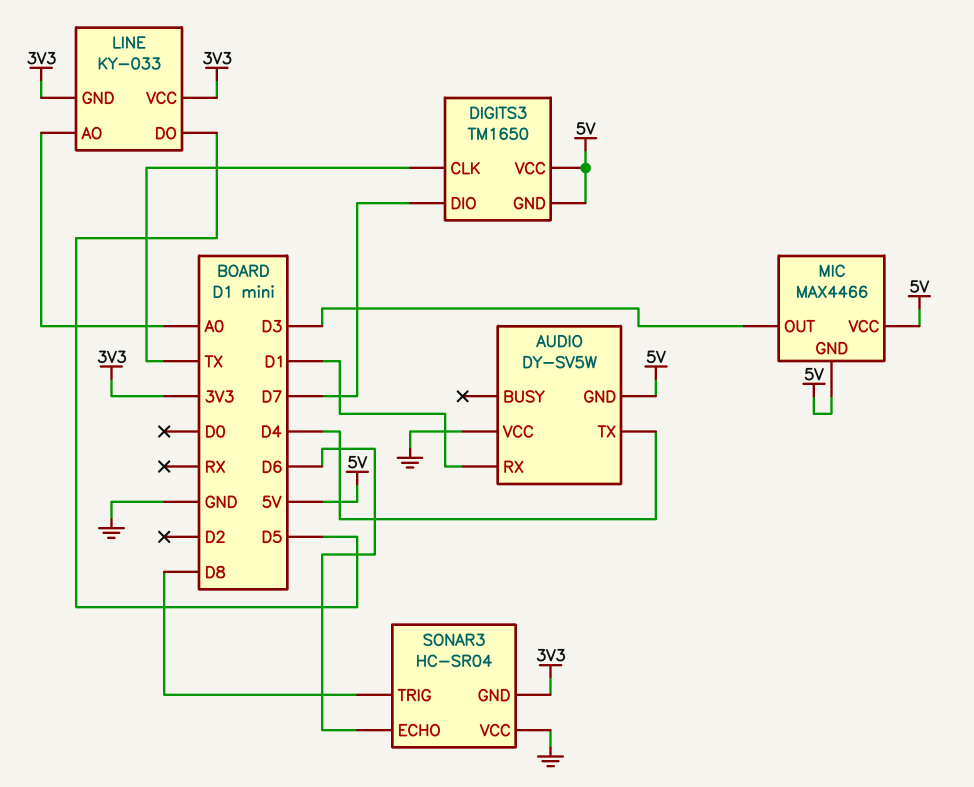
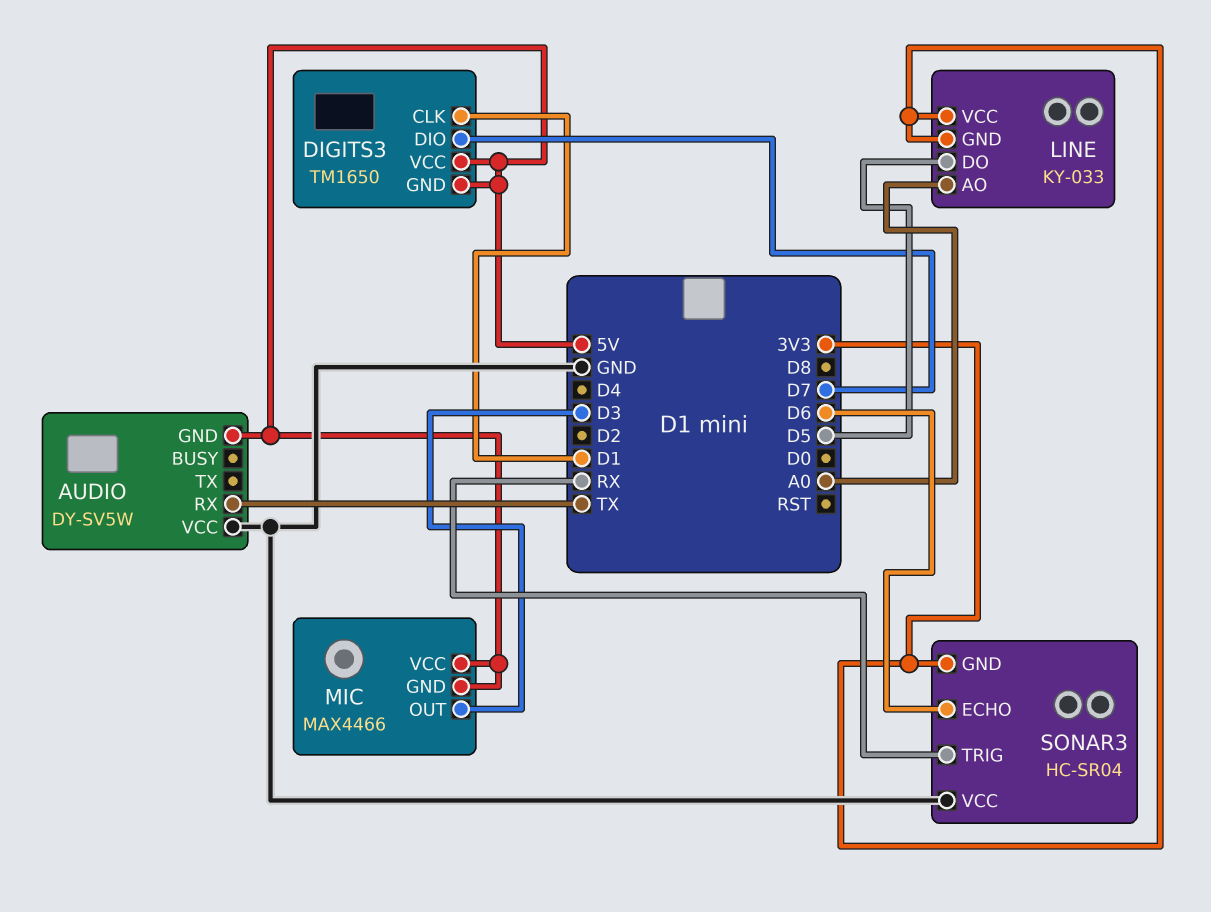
AUDIO pin RX: D1 -> TX
AUDIO pin TX: D4 -> none
DIGITS3 pin CLK: TX -> D1
SONAR3 pin TRIG: D8 -> RX

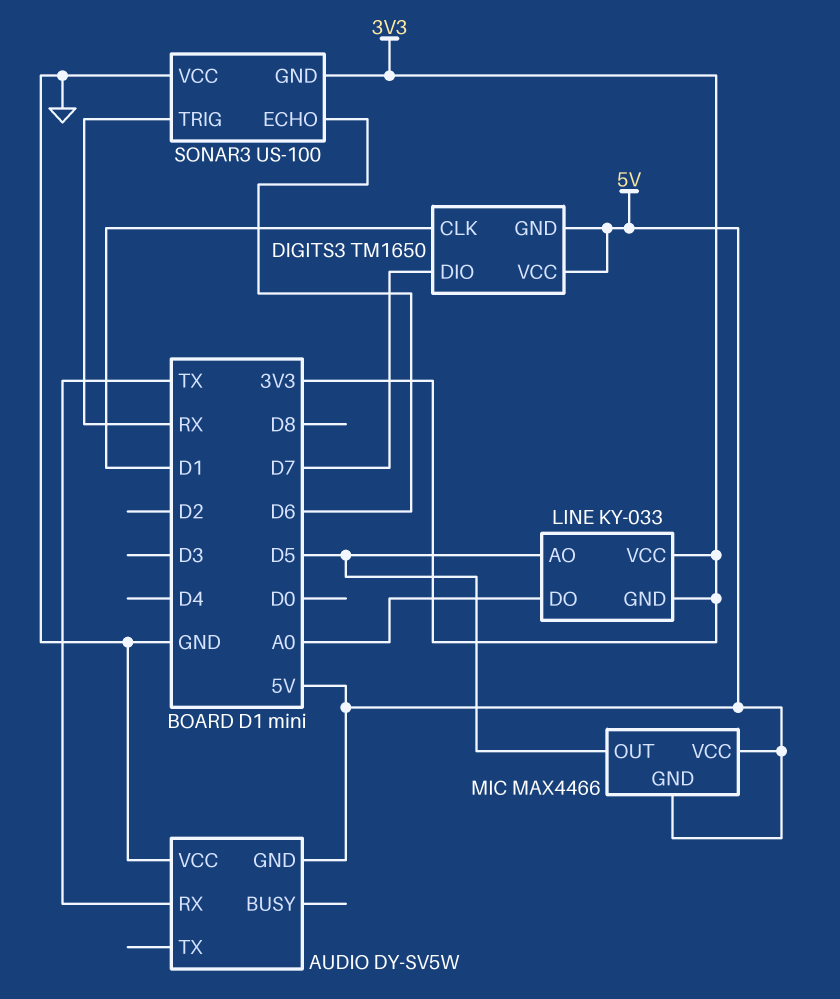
LINE pin AO: A0 -> D5
LINE pin DO: D5 -> A0
MIC pin OUT: D3 -> D5
SONAR3: HC-SR04 -> US-100

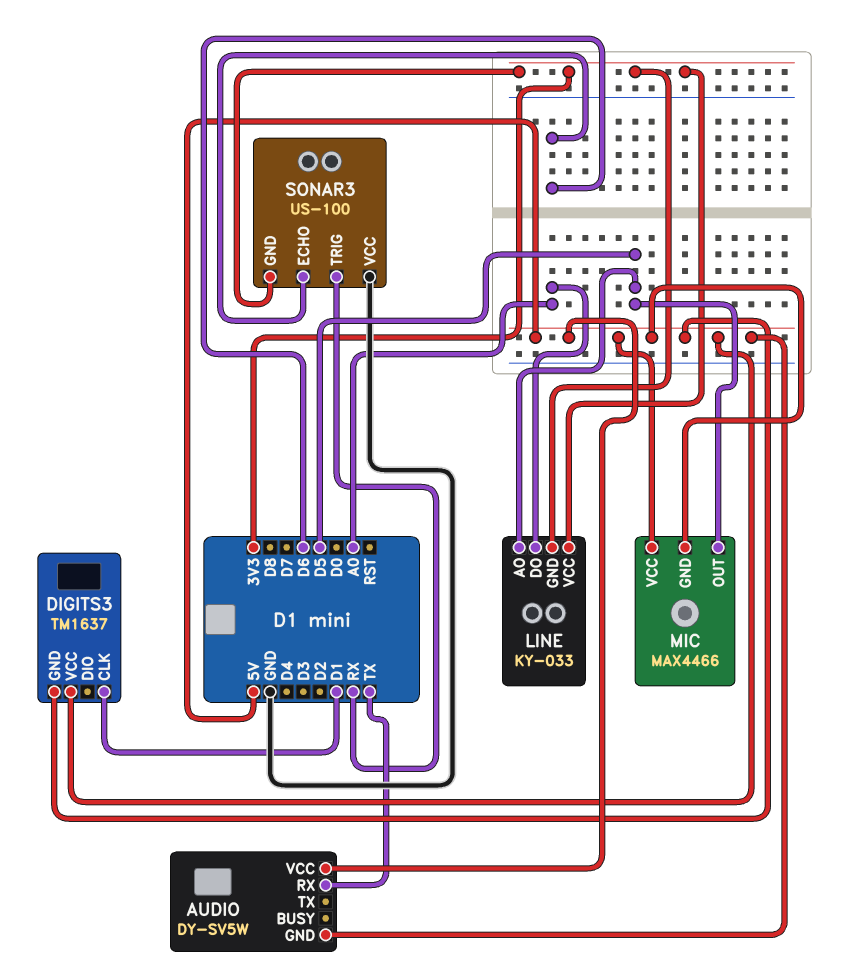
AUDIO pin VCC: GND -> 5V
DIGITS3: TM1650 -> TM1637
DIGITS3 pin DIO: D7 -> none

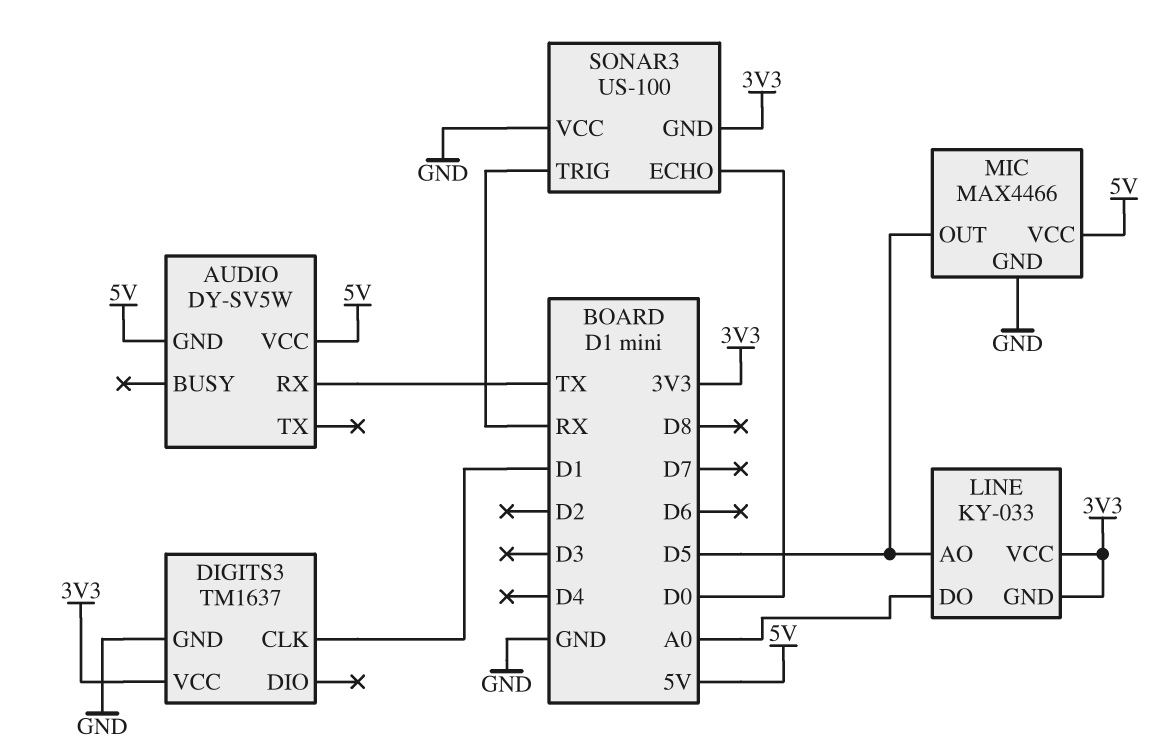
DIGITS3 pin GND: 5V -> GND
DIGITS3 pin VCC: 5V -> 3V3
MIC pin GND: 5V -> GND
SONAR3 pin ECHO: D6 -> D0

